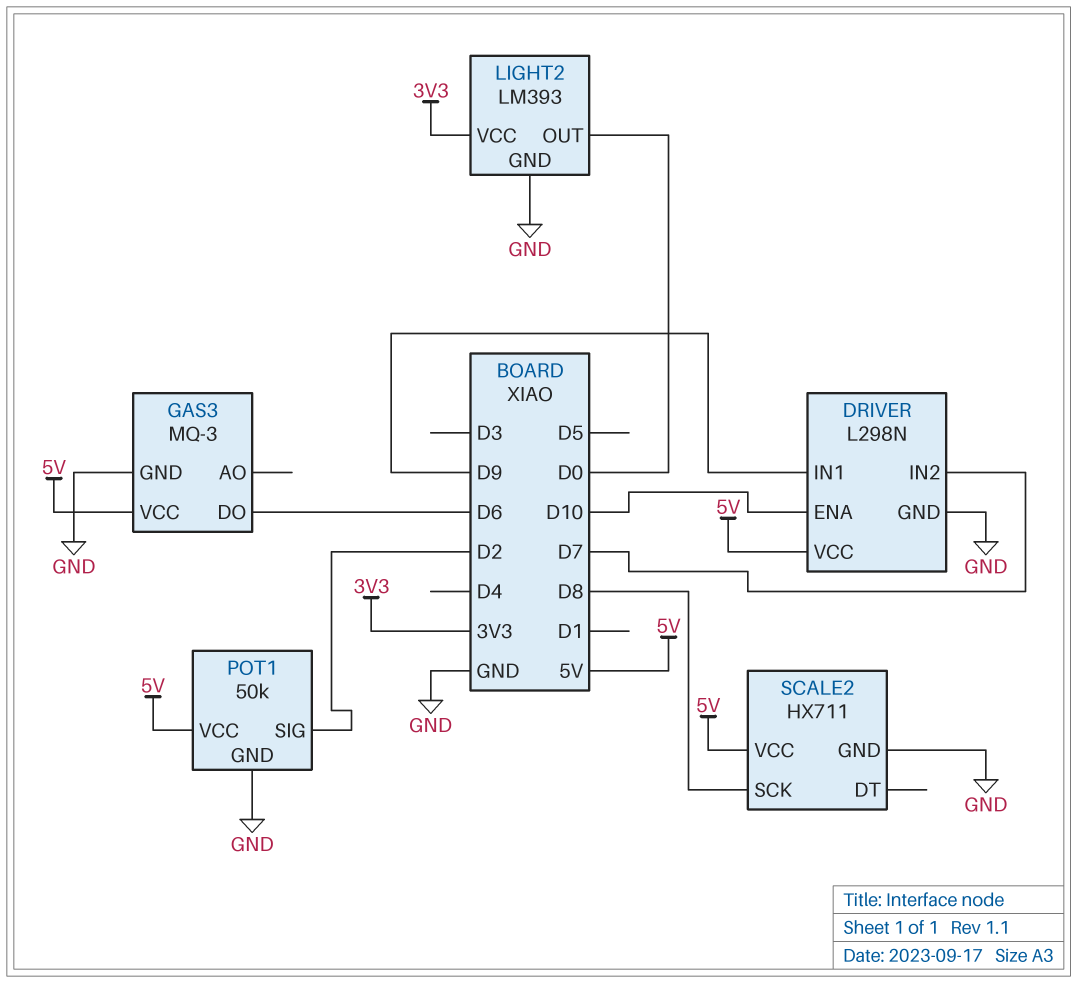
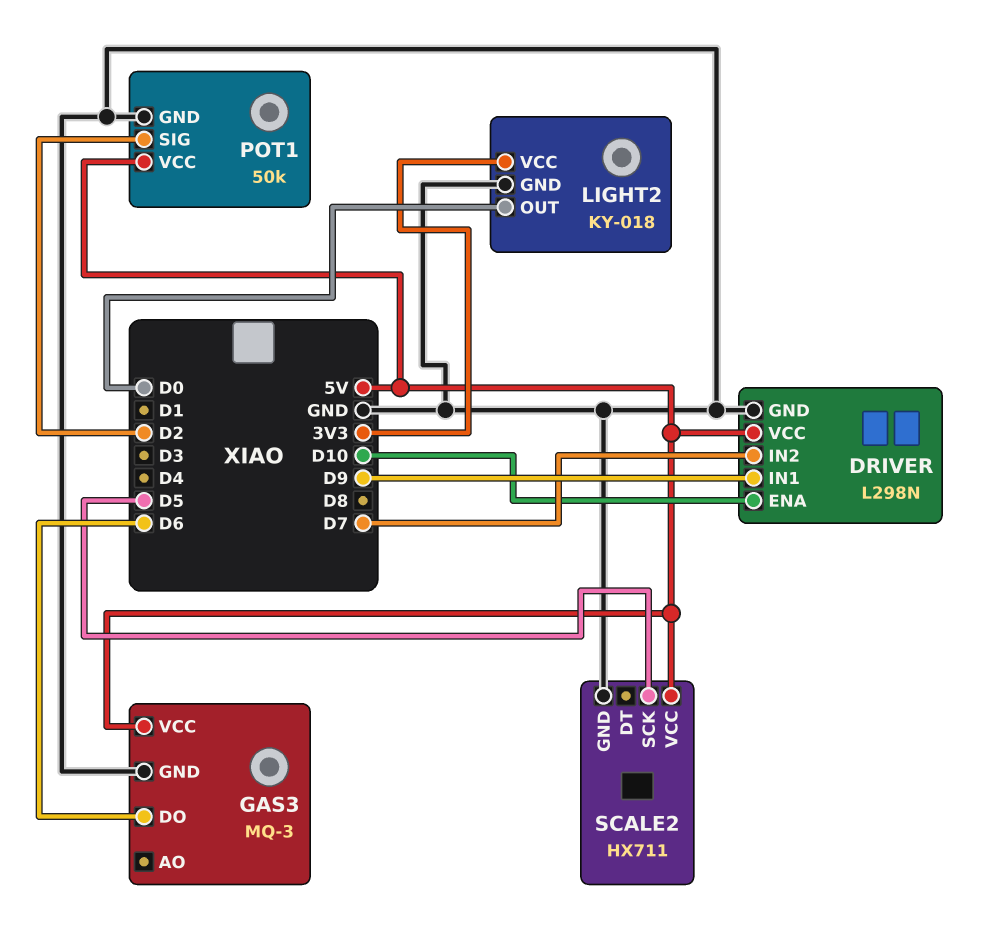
LIGHT2: LM393 -> KY-018
SCALE2 pin SCK: D8 -> D5

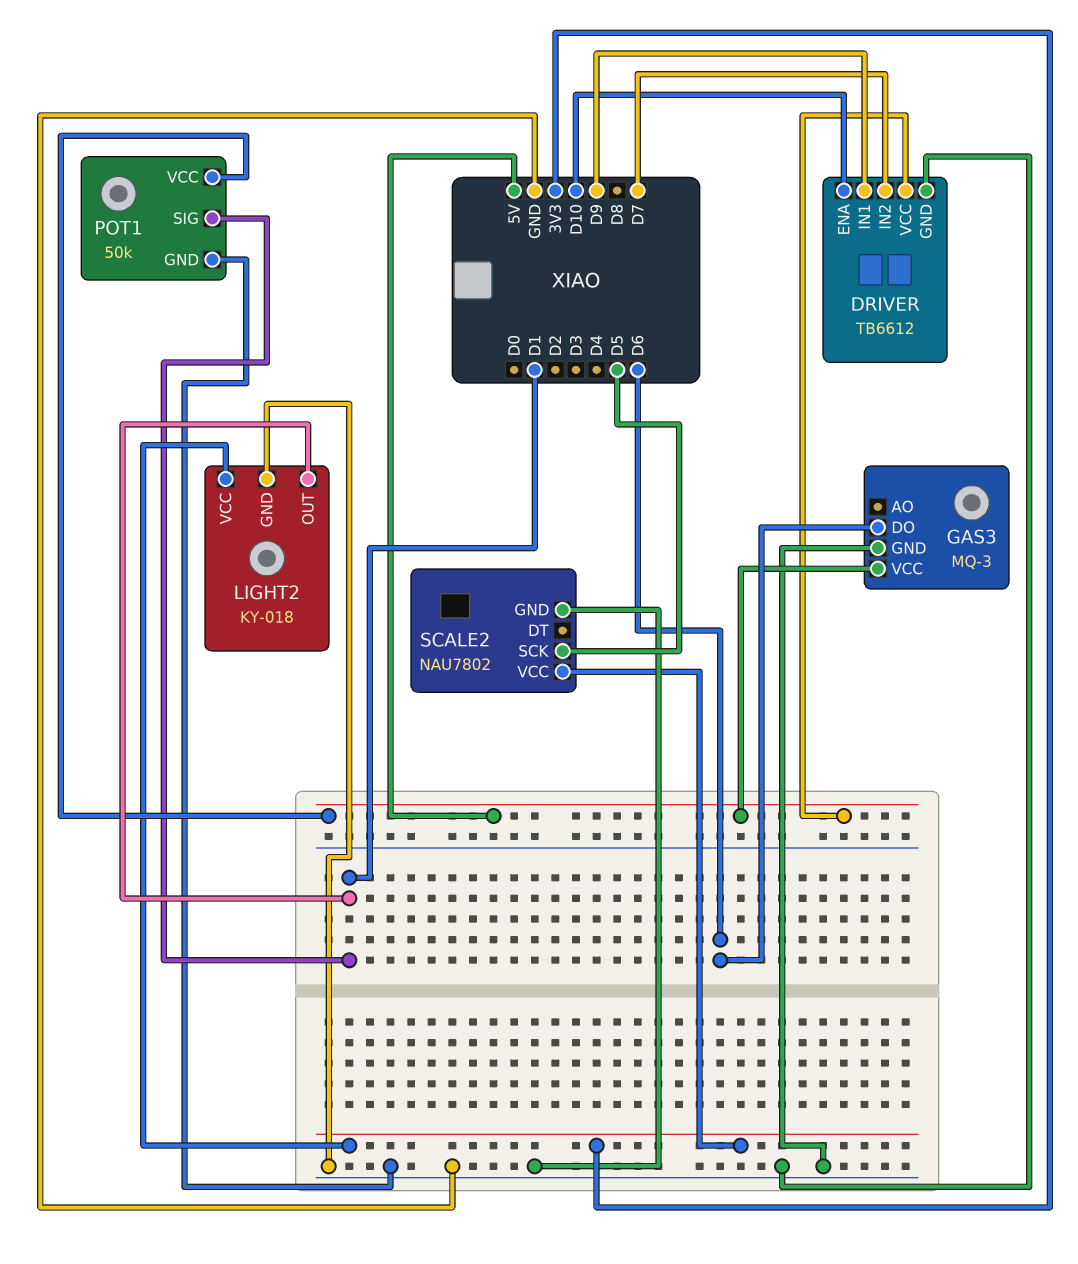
DRIVER: L298N -> TB6612
LIGHT2 pin OUT: D0 -> D1
POT1 pin SIG: D2 -> D1
SCALE2: HX711 -> NAU7802
SCALE2 pin VCC: 5V -> 3V3

